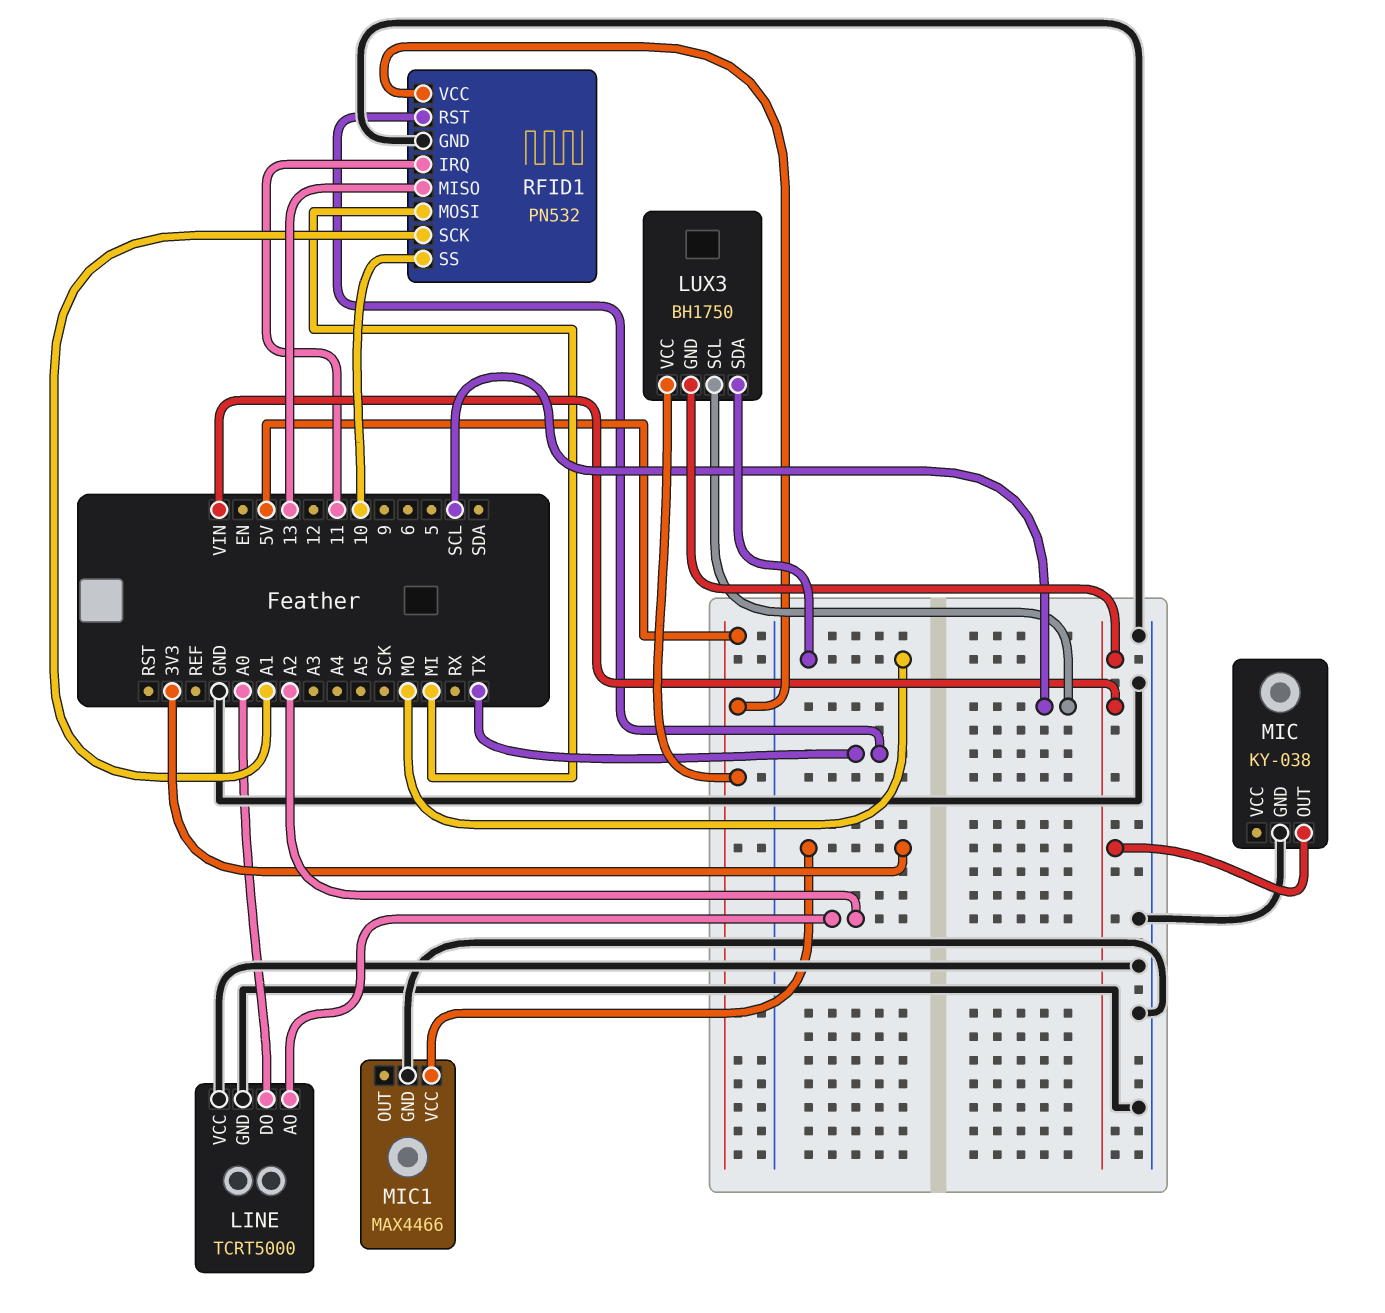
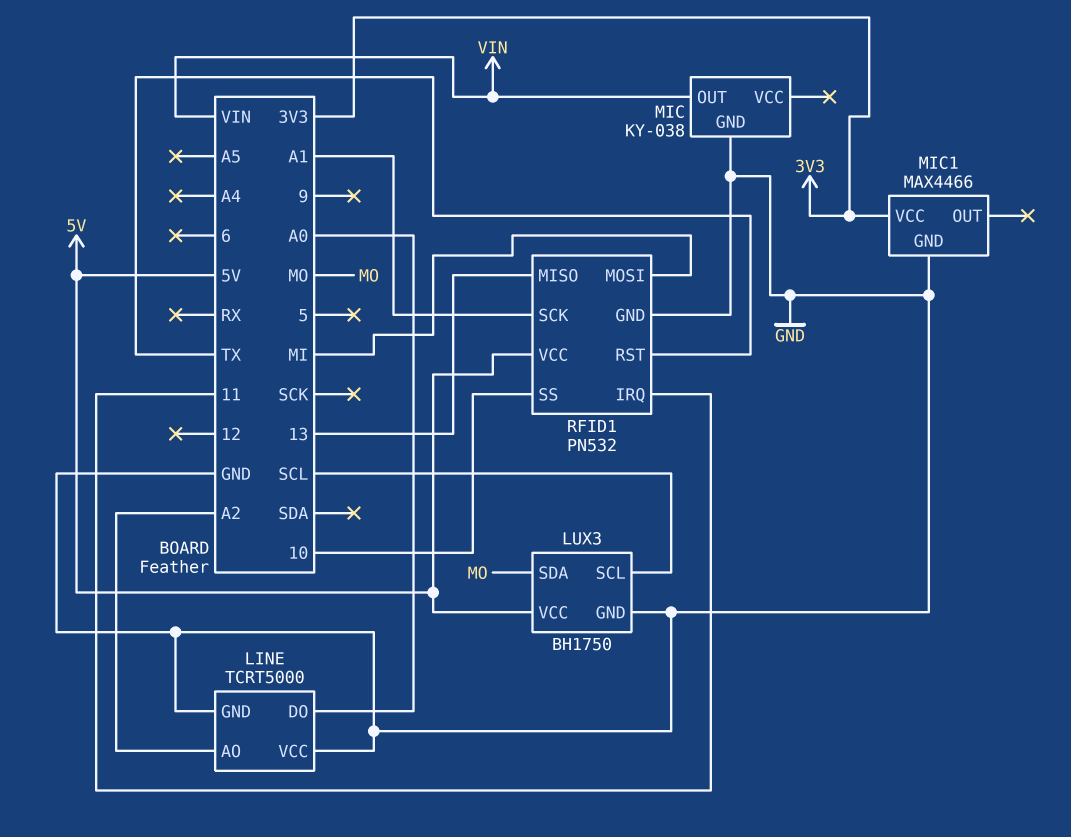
LUX3 pin GND: VIN -> GND

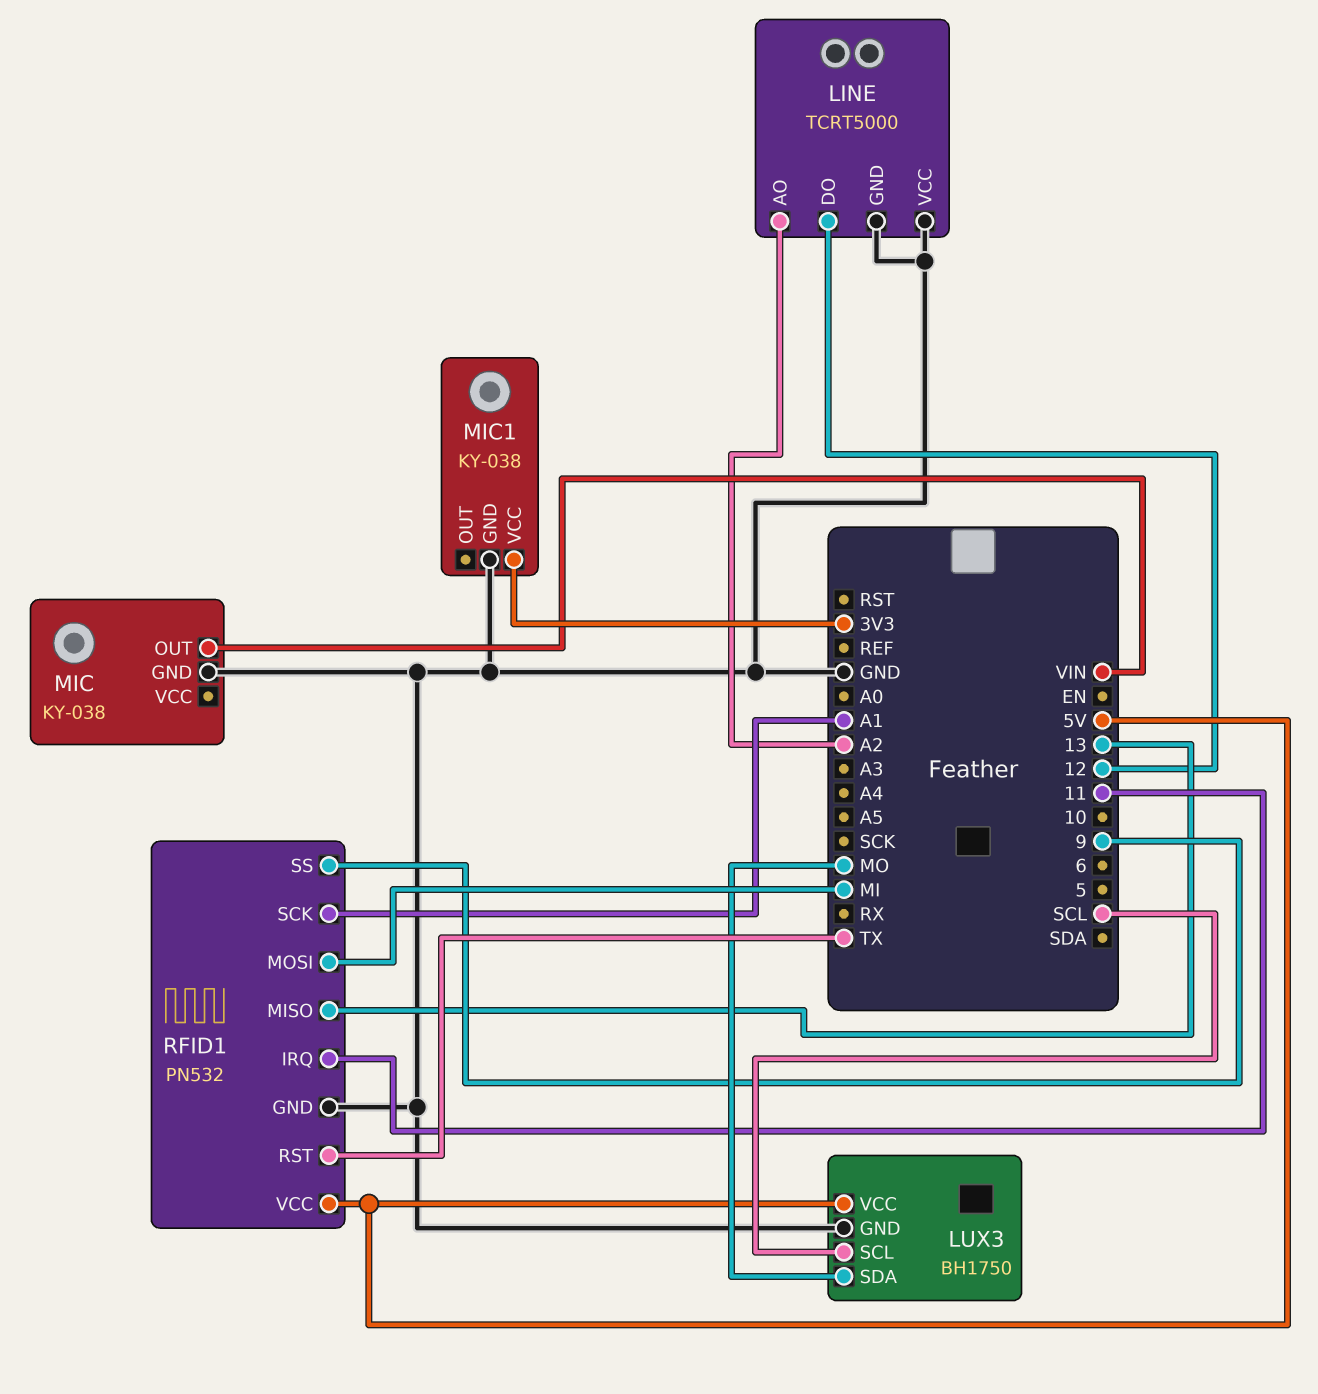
LINE pin DO: A0 -> 12
MIC1: MAX4466 -> KY-038
RFID1 pin SS: 10 -> 9

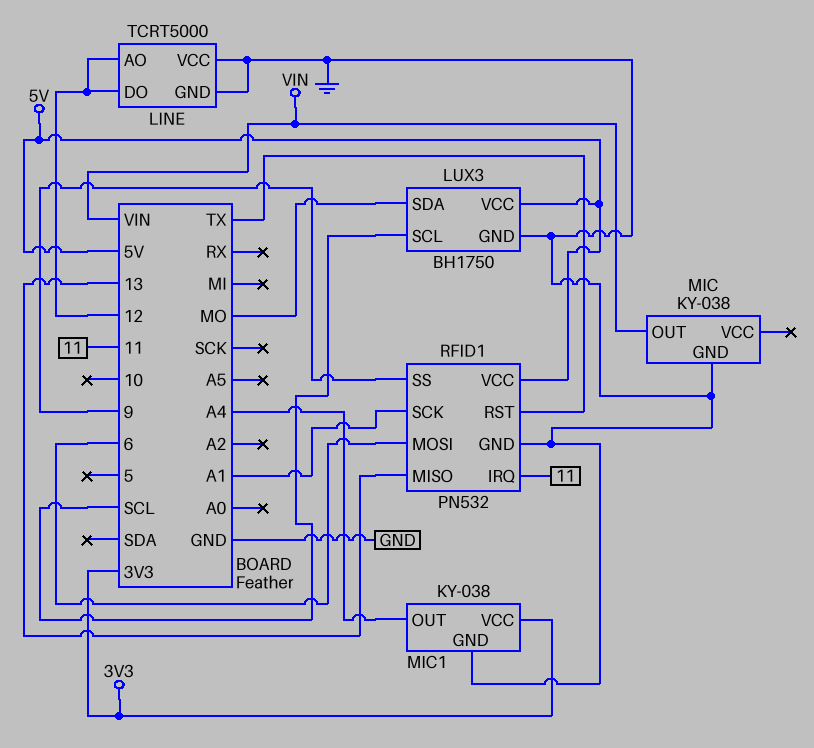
LINE pin AO: A2 -> 12
MIC1 pin OUT: none -> A4
RFID1 pin MOSI: MI -> 6

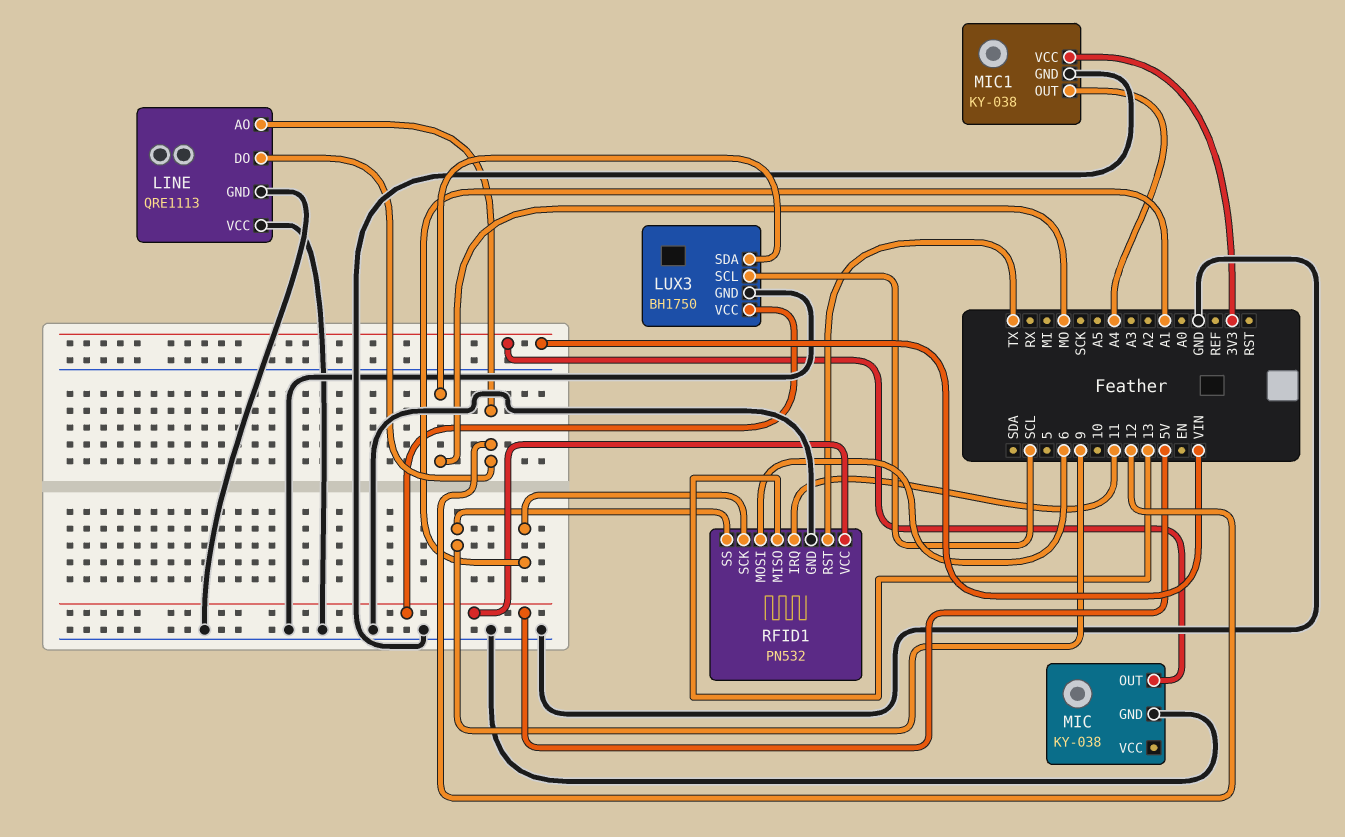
LINE: TCRT5000 -> QRE1113

